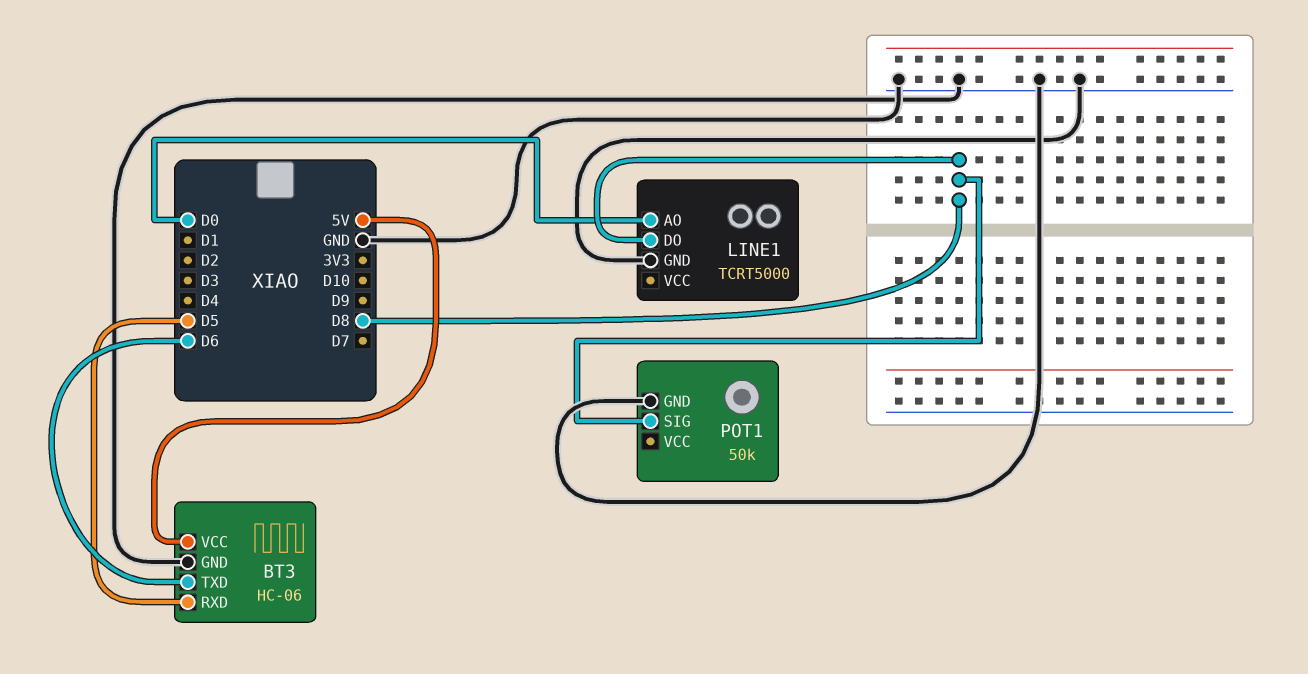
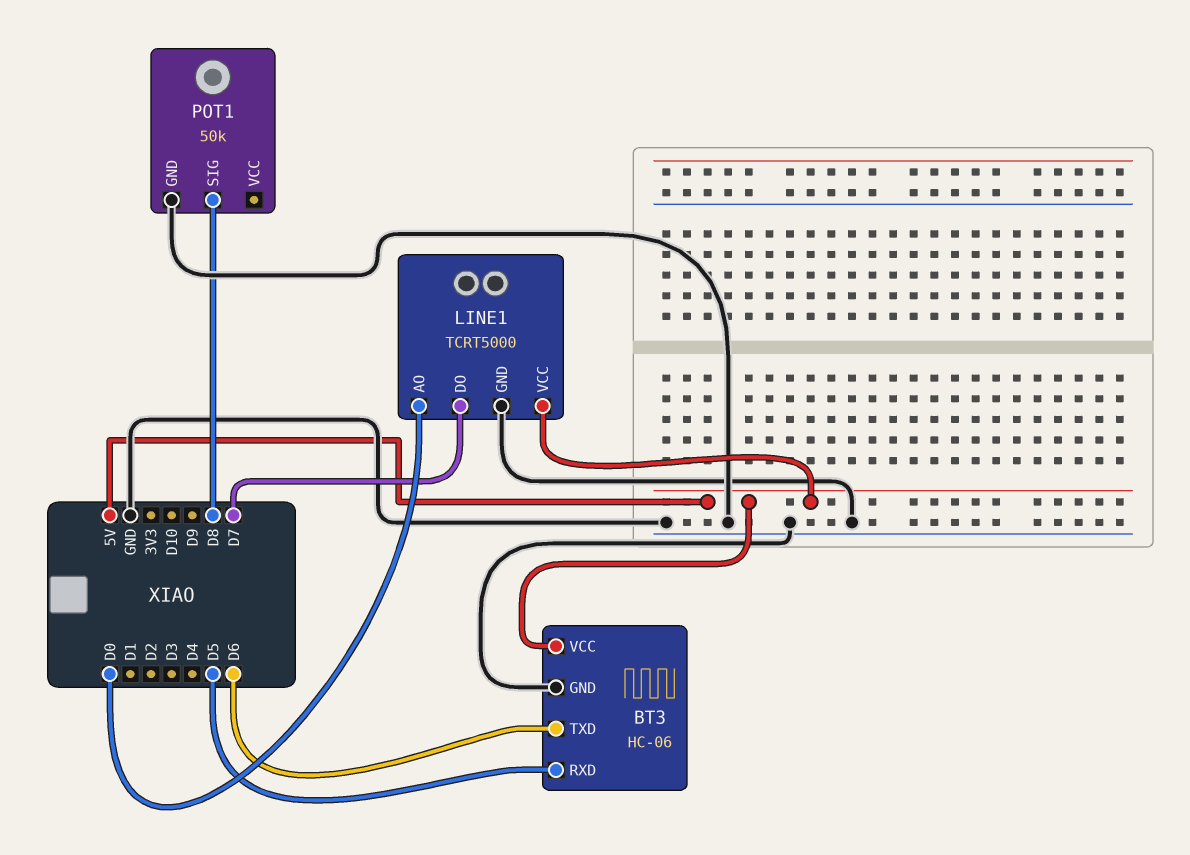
LINE1 pin DO: D8 -> D7
LINE1 pin VCC: none -> 5V

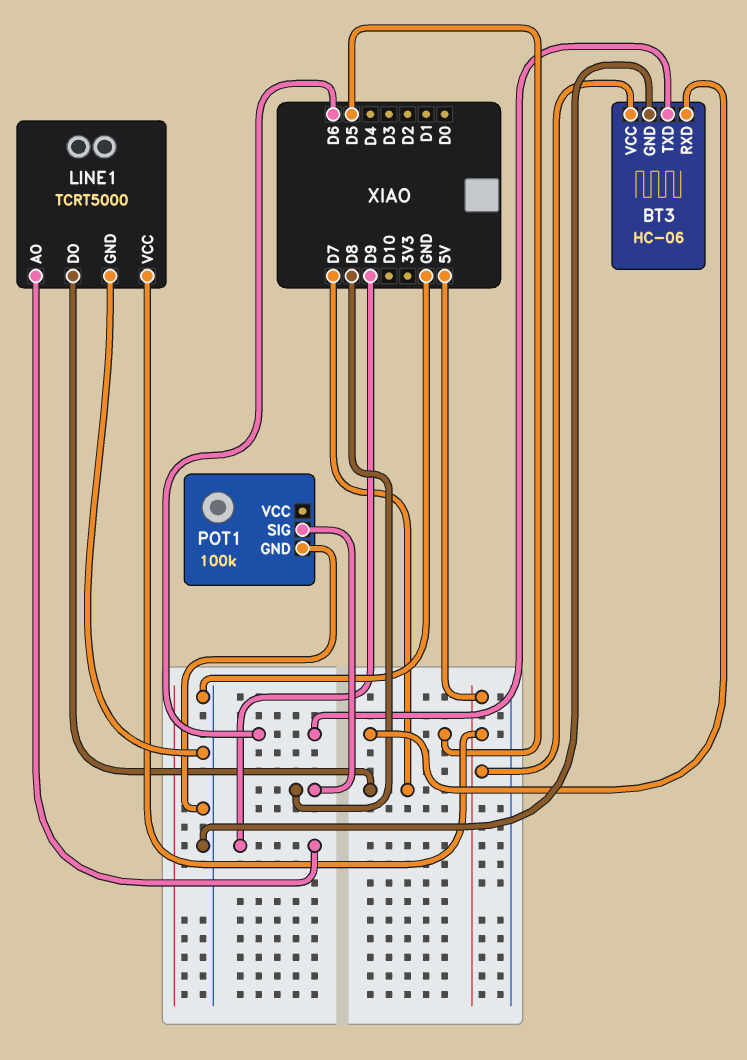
LINE1 pin AO: D0 -> D9
POT1: 50k -> 100k

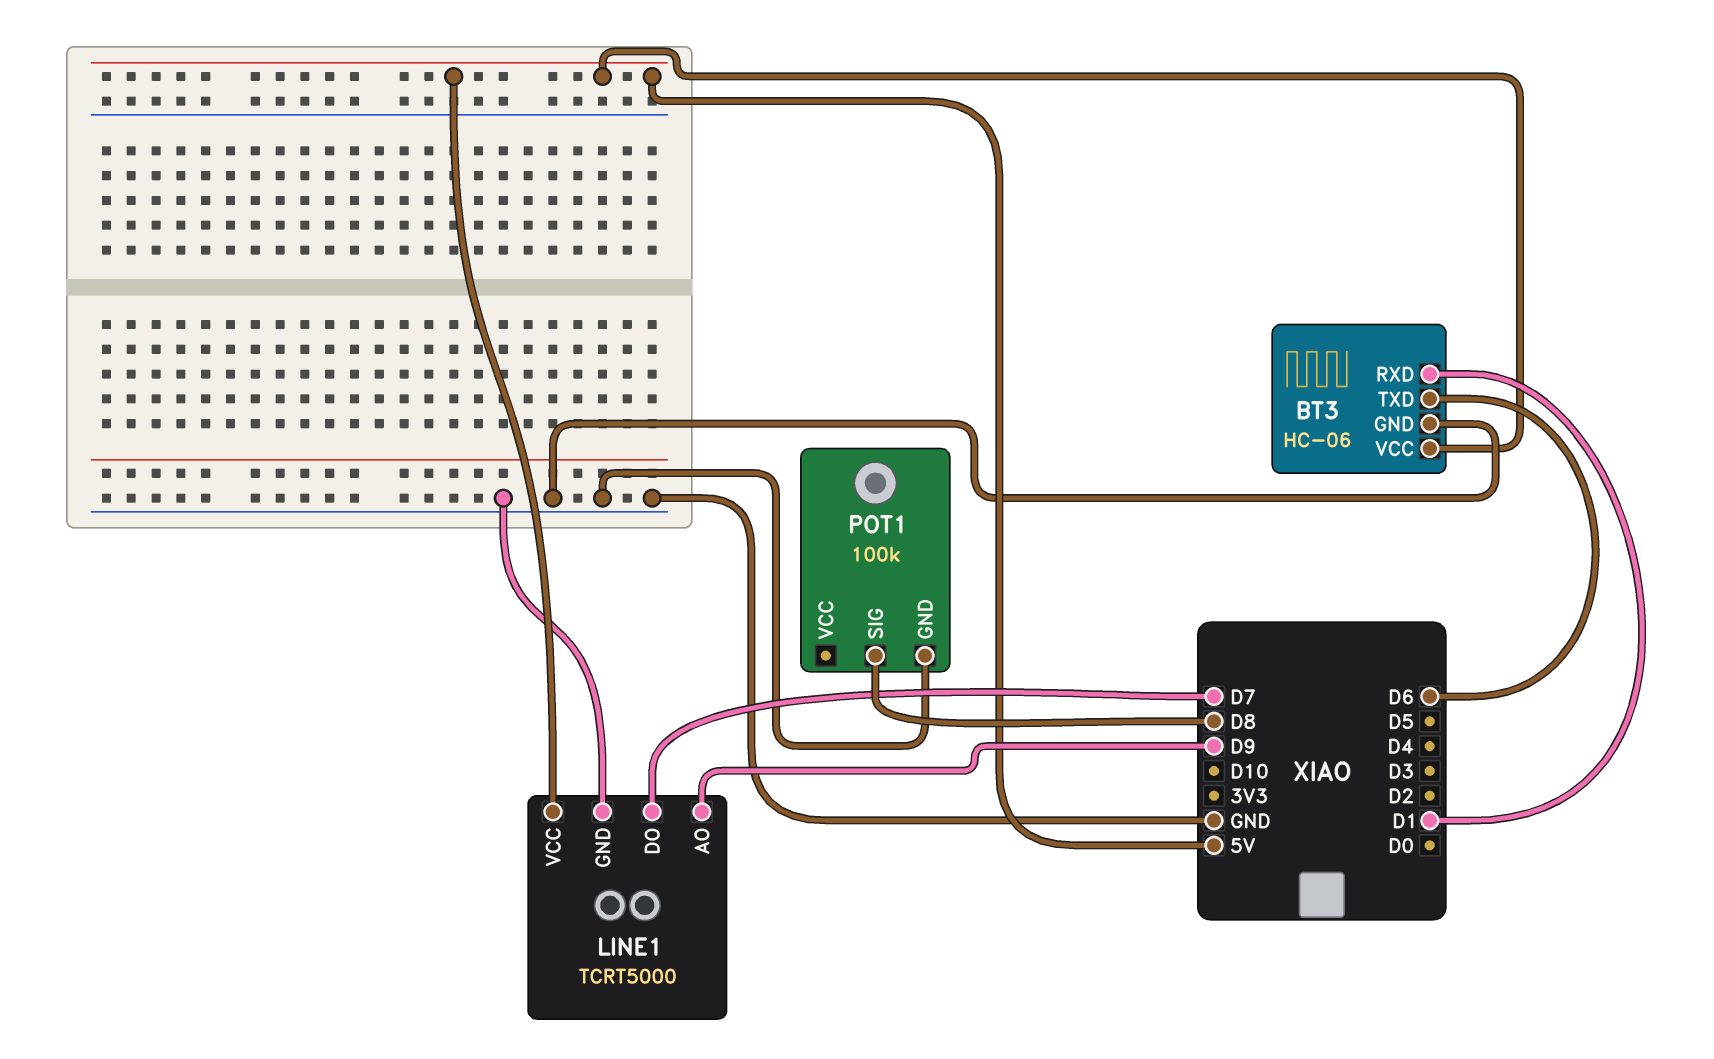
BT3 pin RXD: D5 -> D1

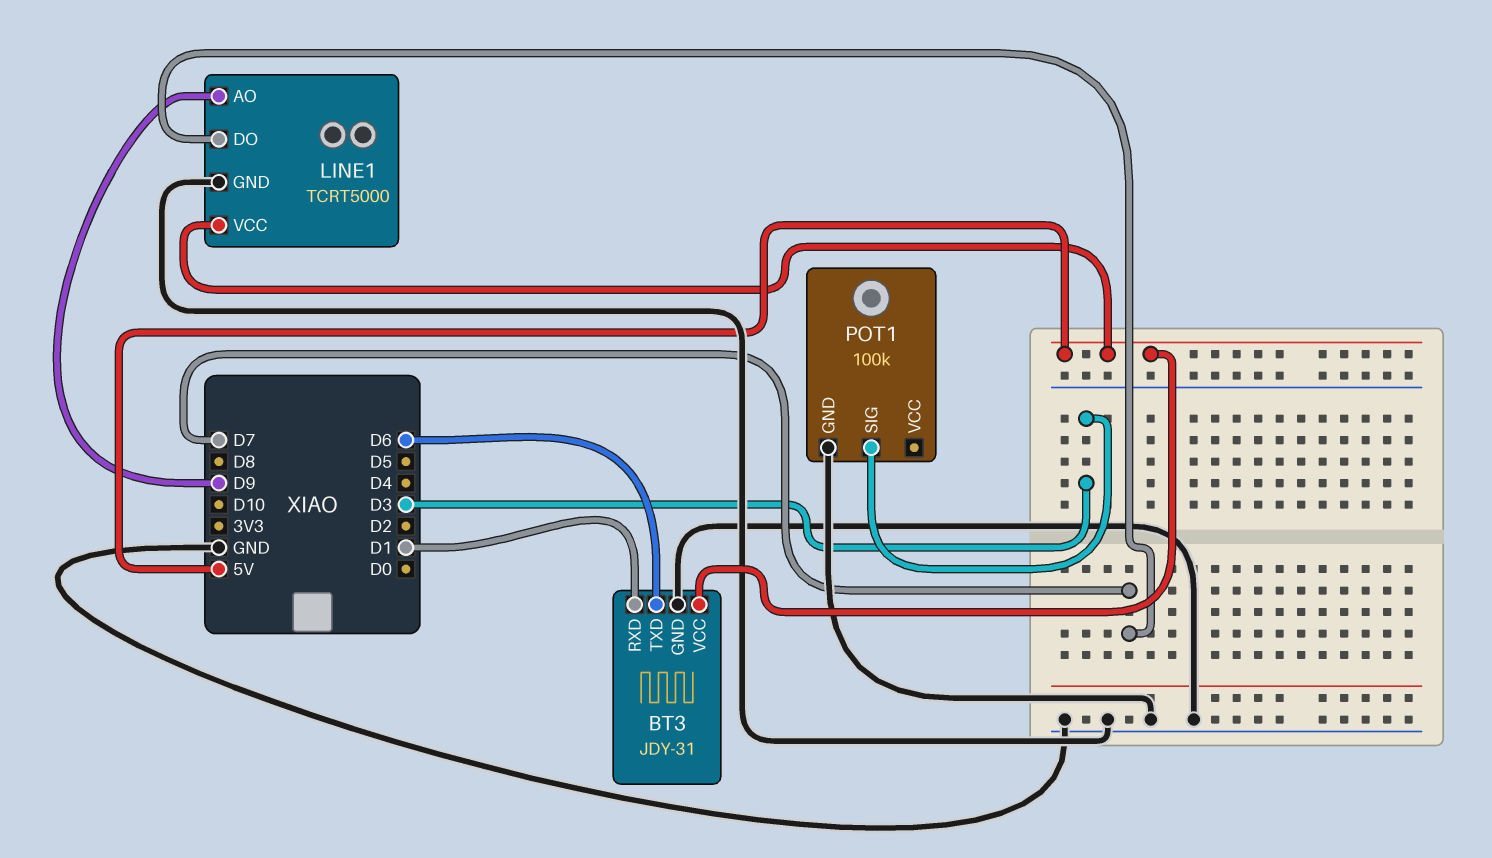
BT3: HC-06 -> JDY-31
POT1 pin SIG: D8 -> D3

